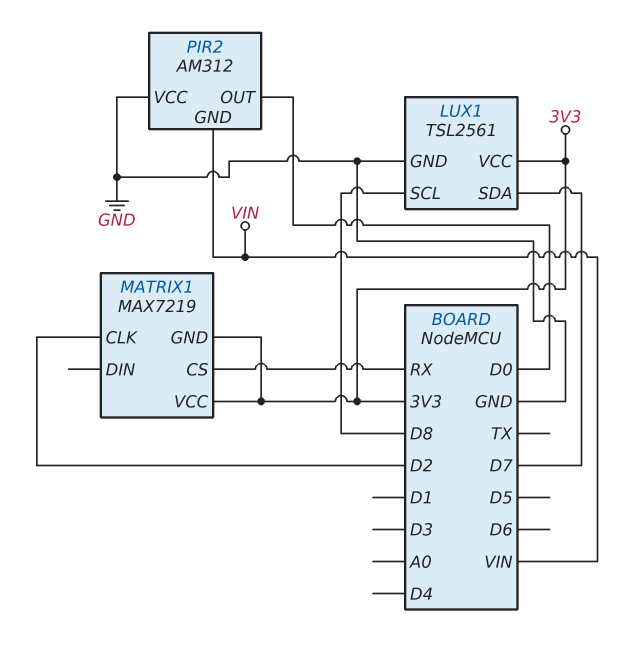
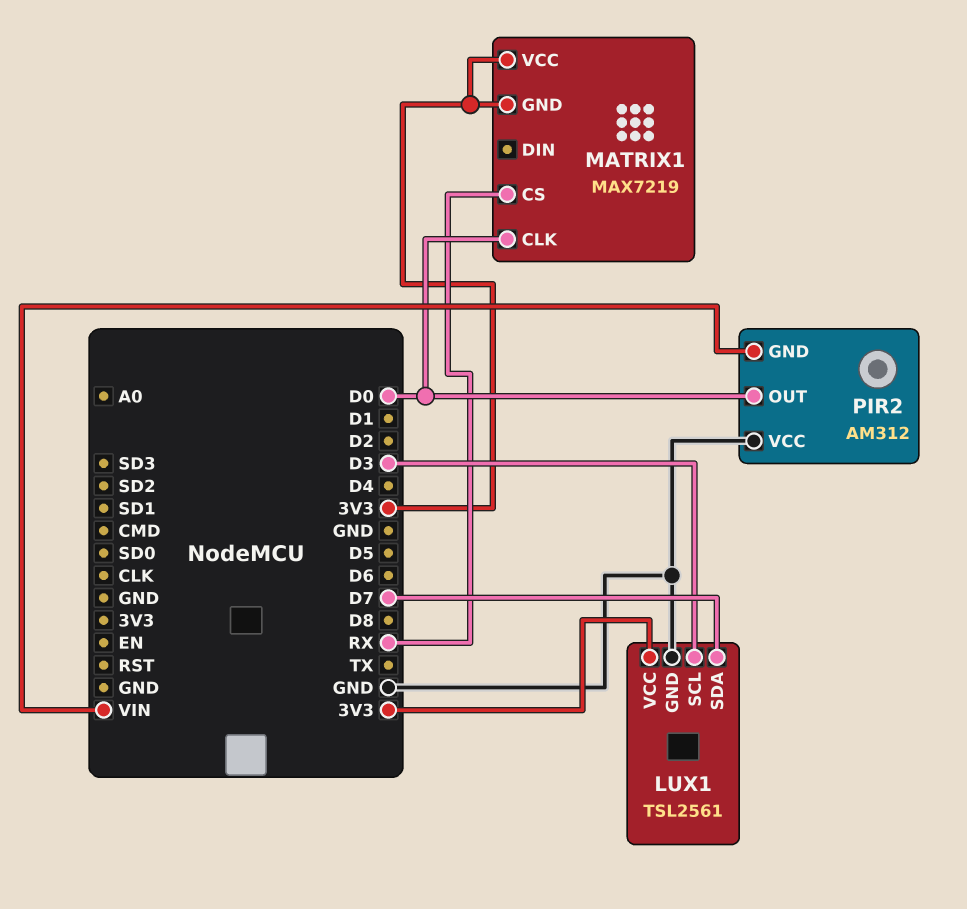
LUX1 pin SCL: D8 -> D3
MATRIX1 pin CLK: D2 -> D0

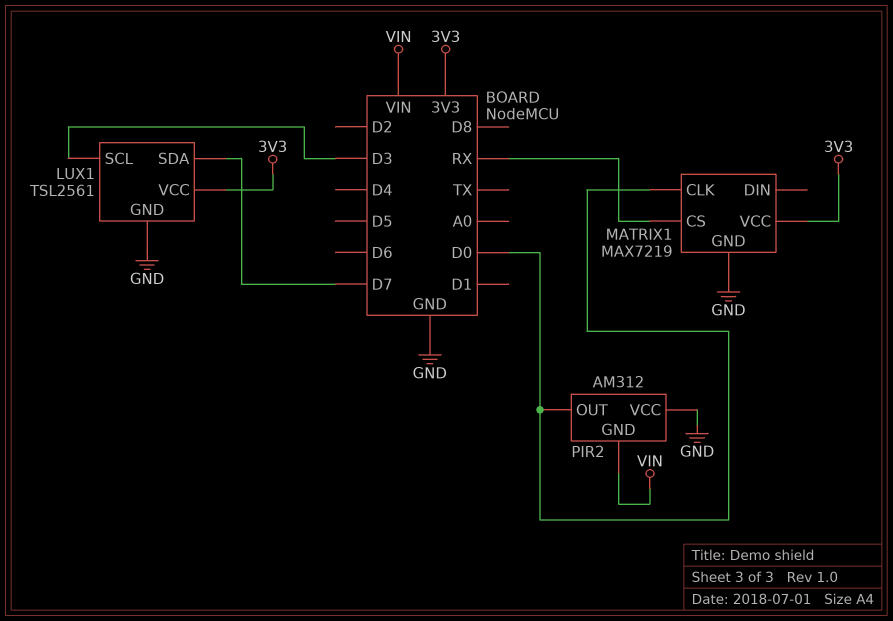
MATRIX1 pin GND: 3V3 -> GND

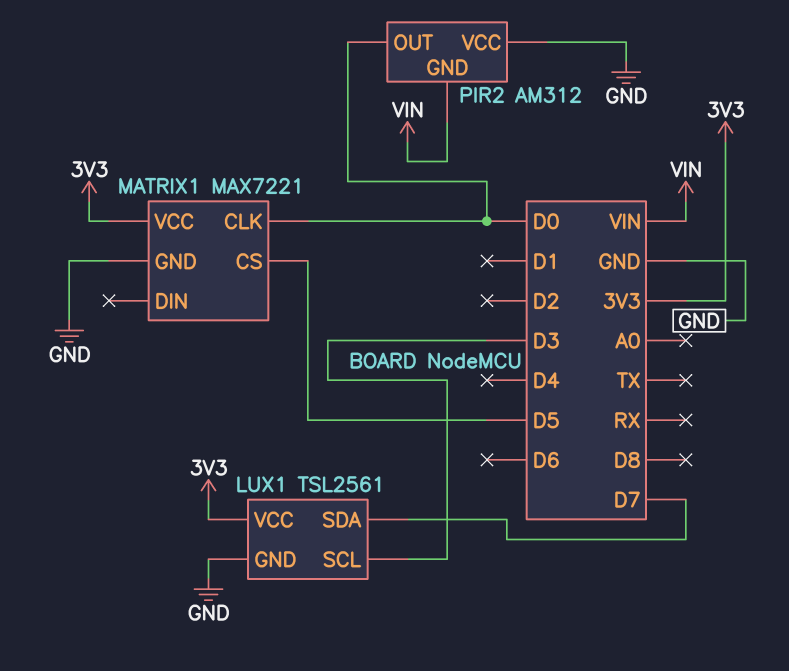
MATRIX1: MAX7219 -> MAX7221
MATRIX1 pin CS: RX -> D5

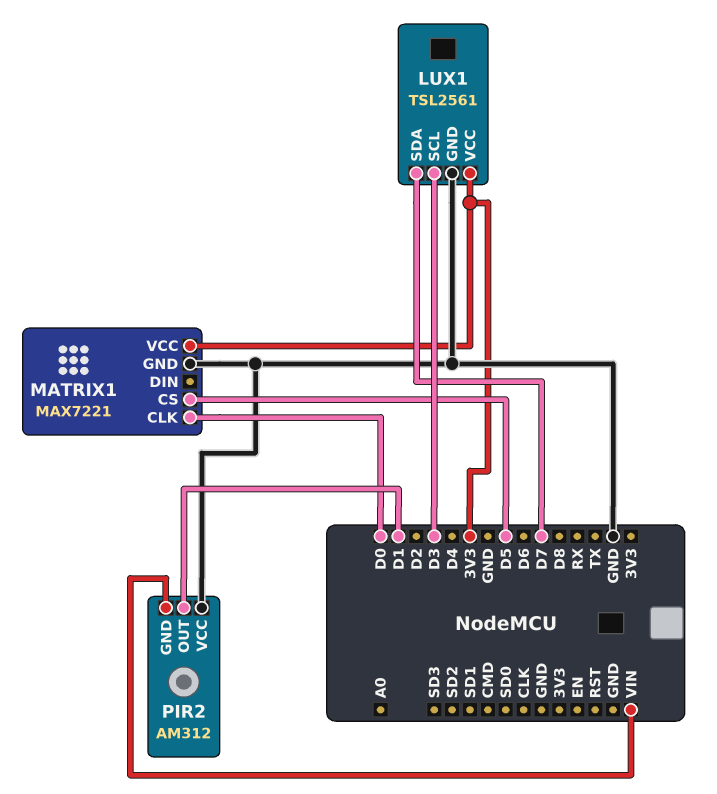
PIR2 pin OUT: D0 -> D1

